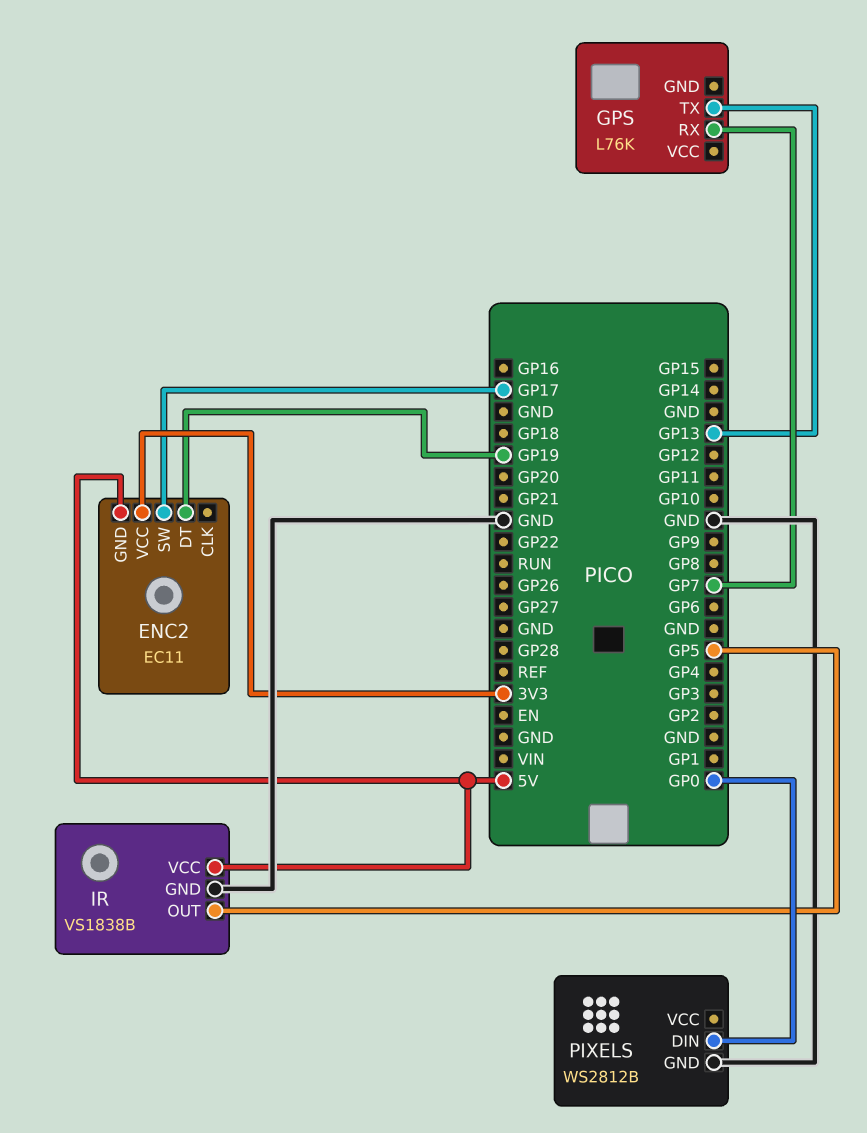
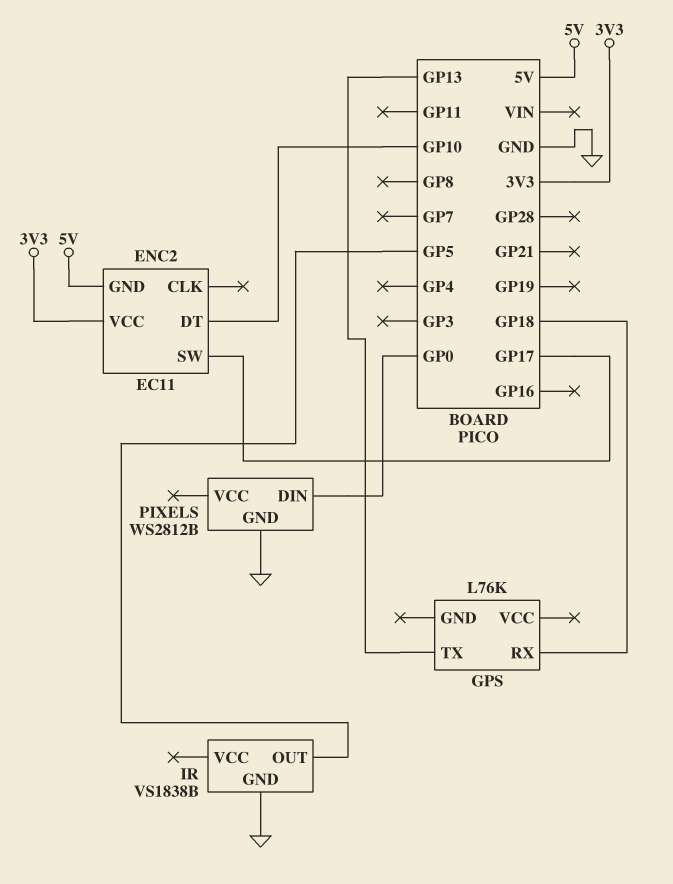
ENC2 pin DT: GP19 -> GP10
GPS pin RX: GP7 -> GP18
IR pin VCC: 5V -> none

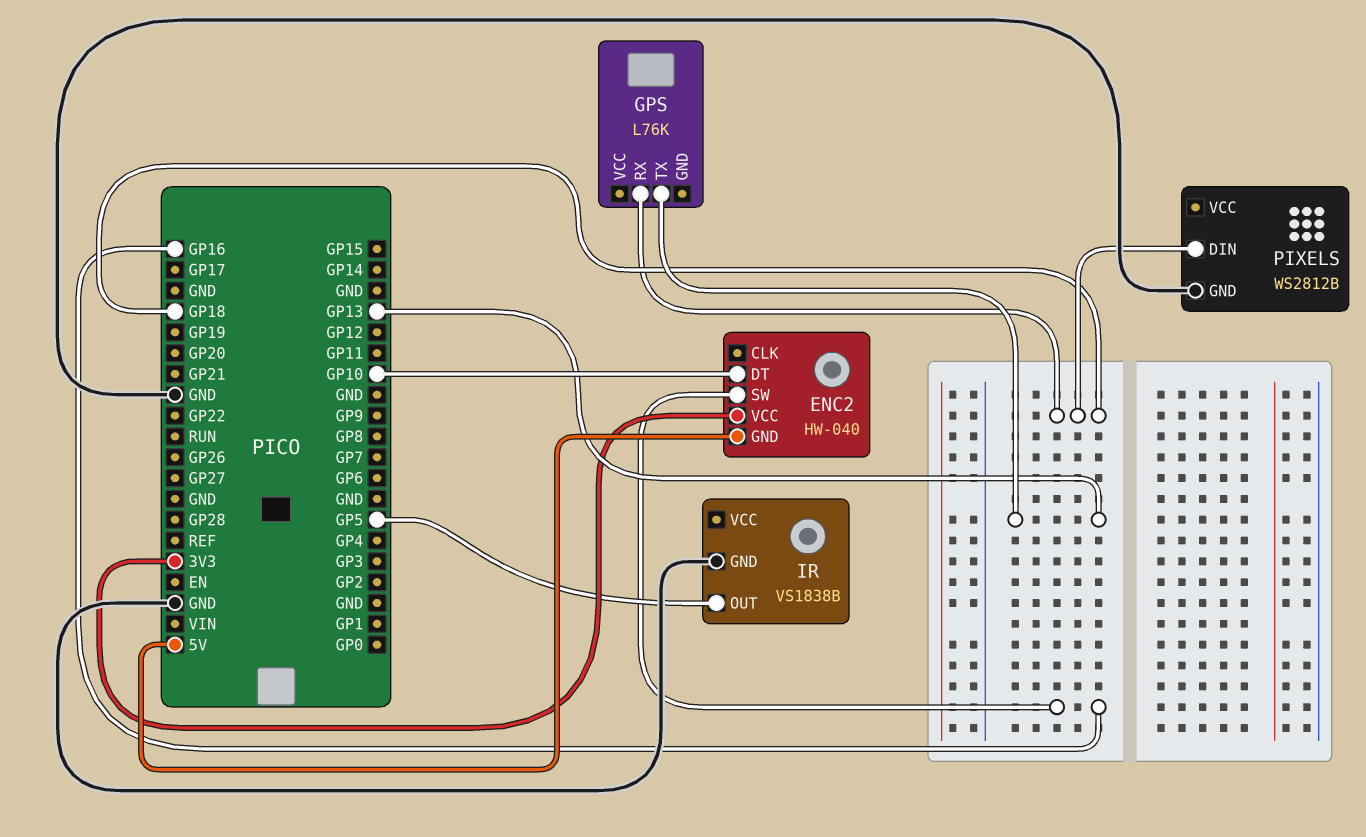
ENC2: EC11 -> HW-040
ENC2 pin SW: GP17 -> GP16
PIXELS pin DIN: GP0 -> GP18

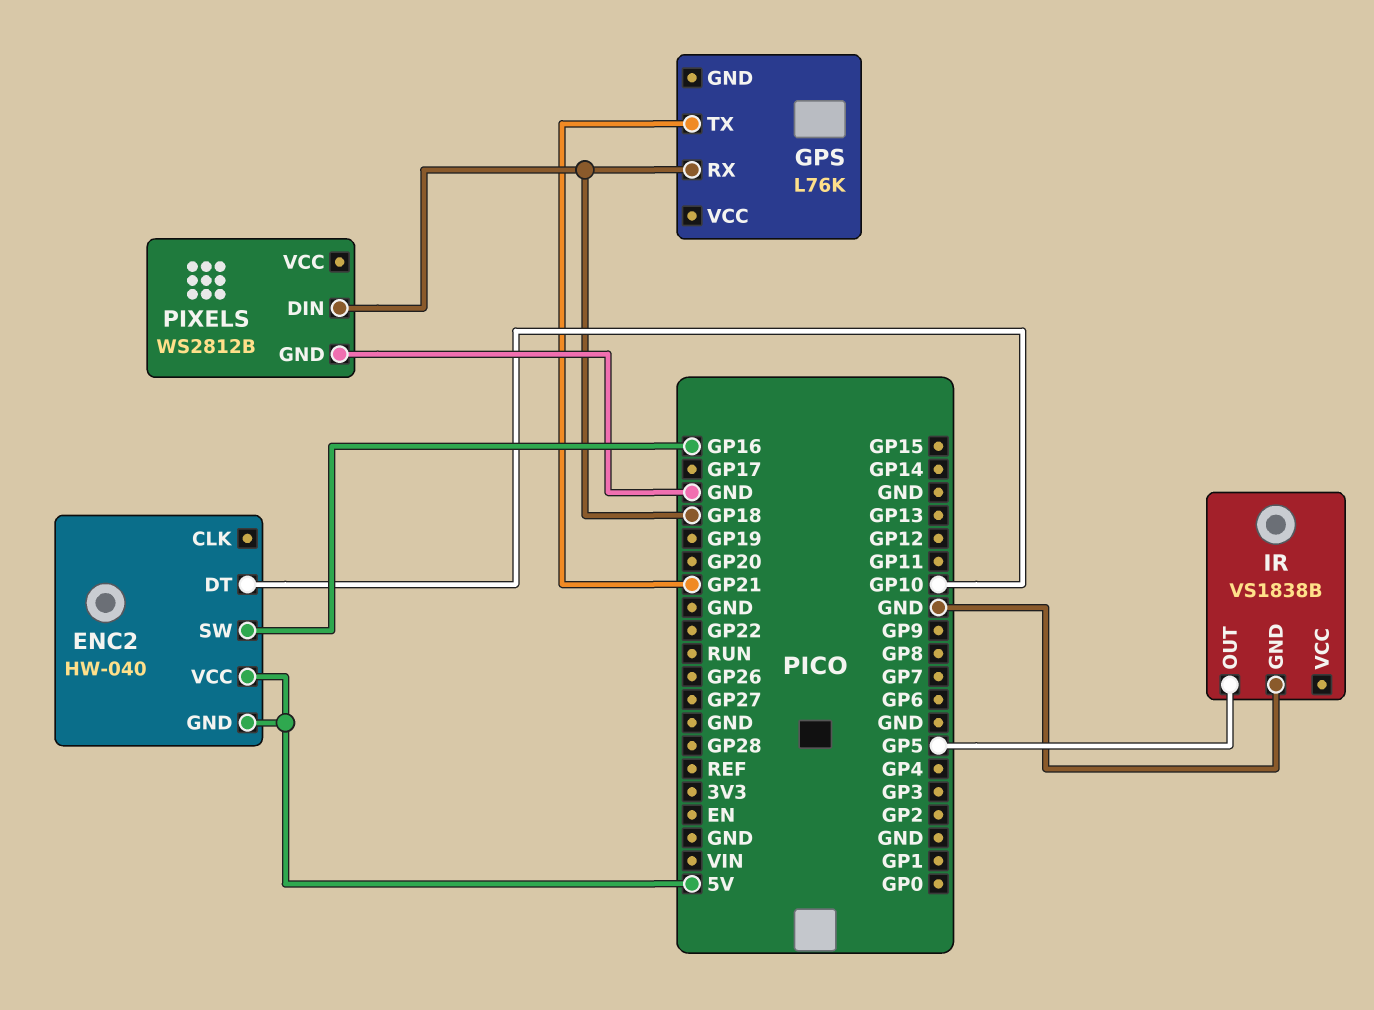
ENC2 pin VCC: 3V3 -> 5V
GPS pin TX: GP13 -> GP21

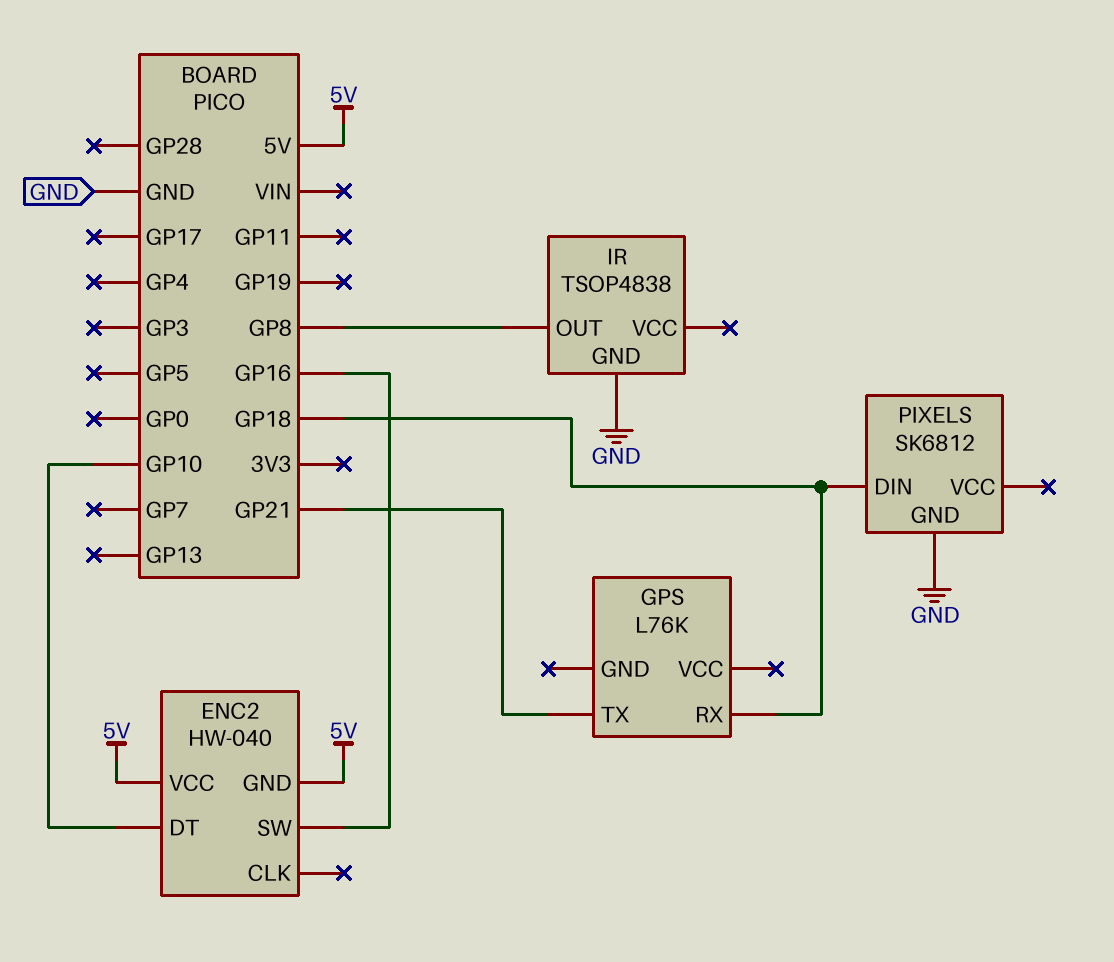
IR: VS1838B -> TSOP4838
IR pin OUT: GP5 -> GP8
PIXELS: WS2812B -> SK6812

